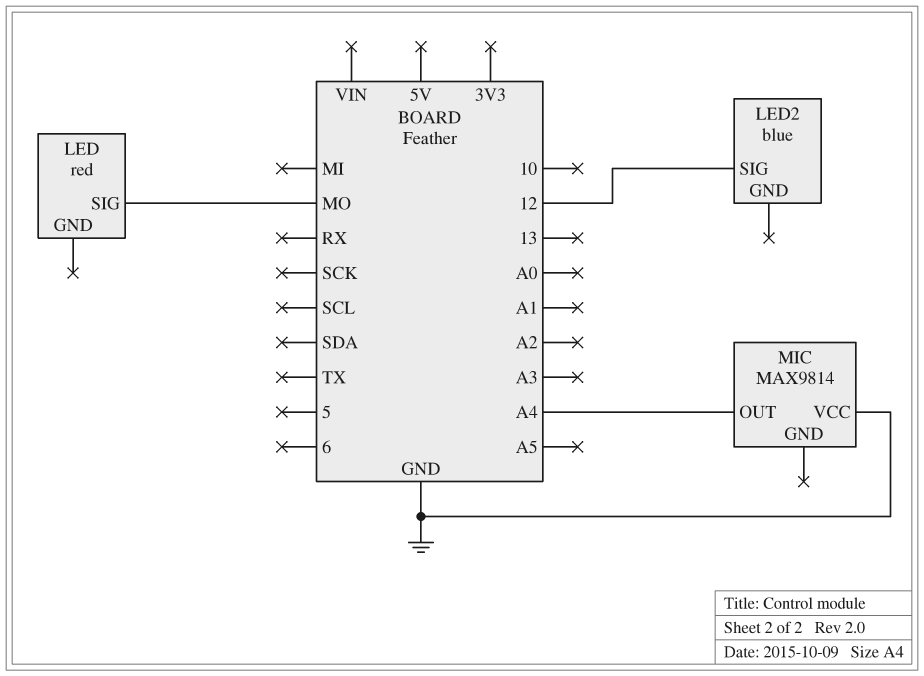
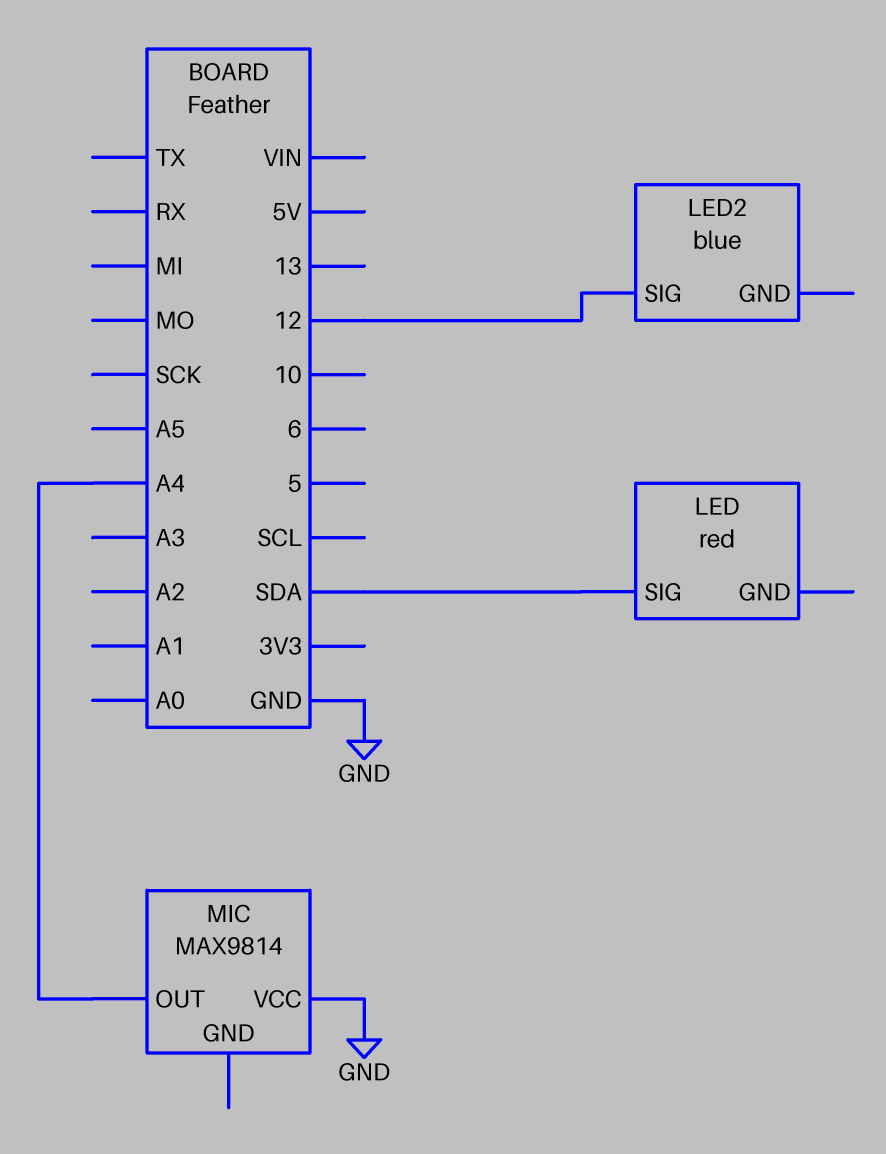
LED pin SIG: MO -> SDA

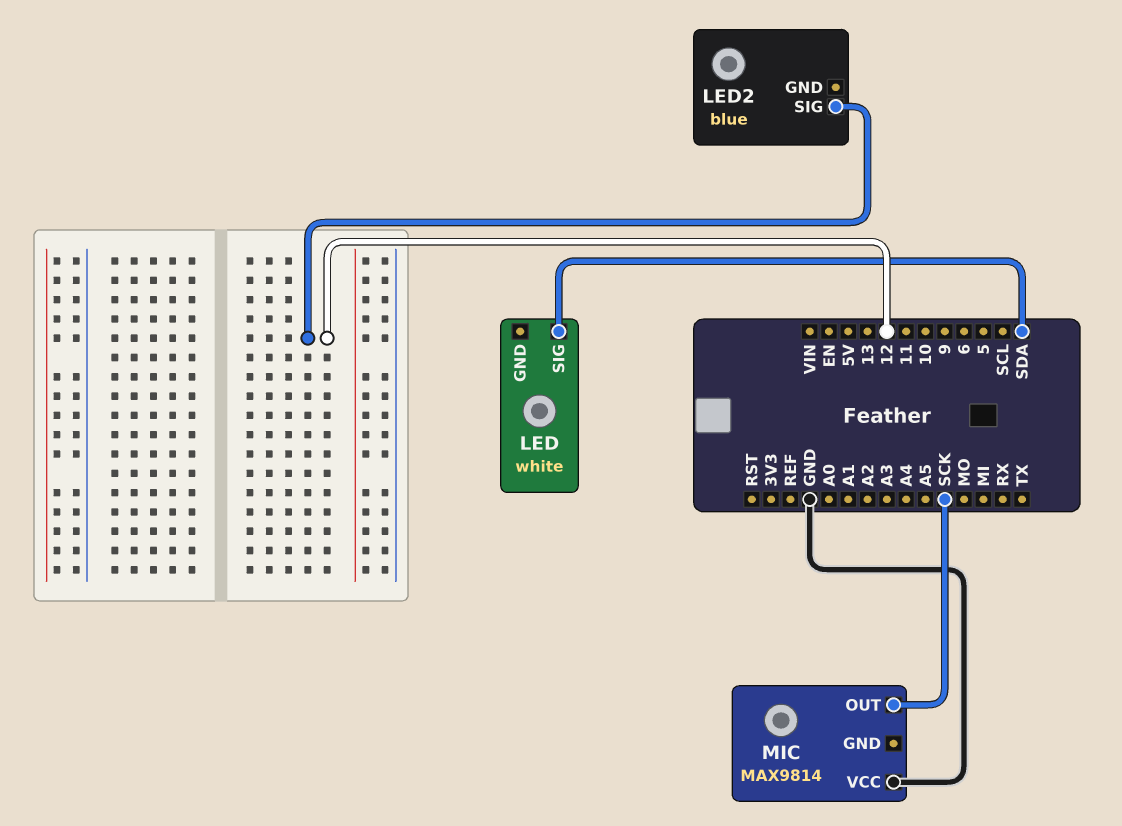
LED: red -> white
MIC pin OUT: A4 -> SCK

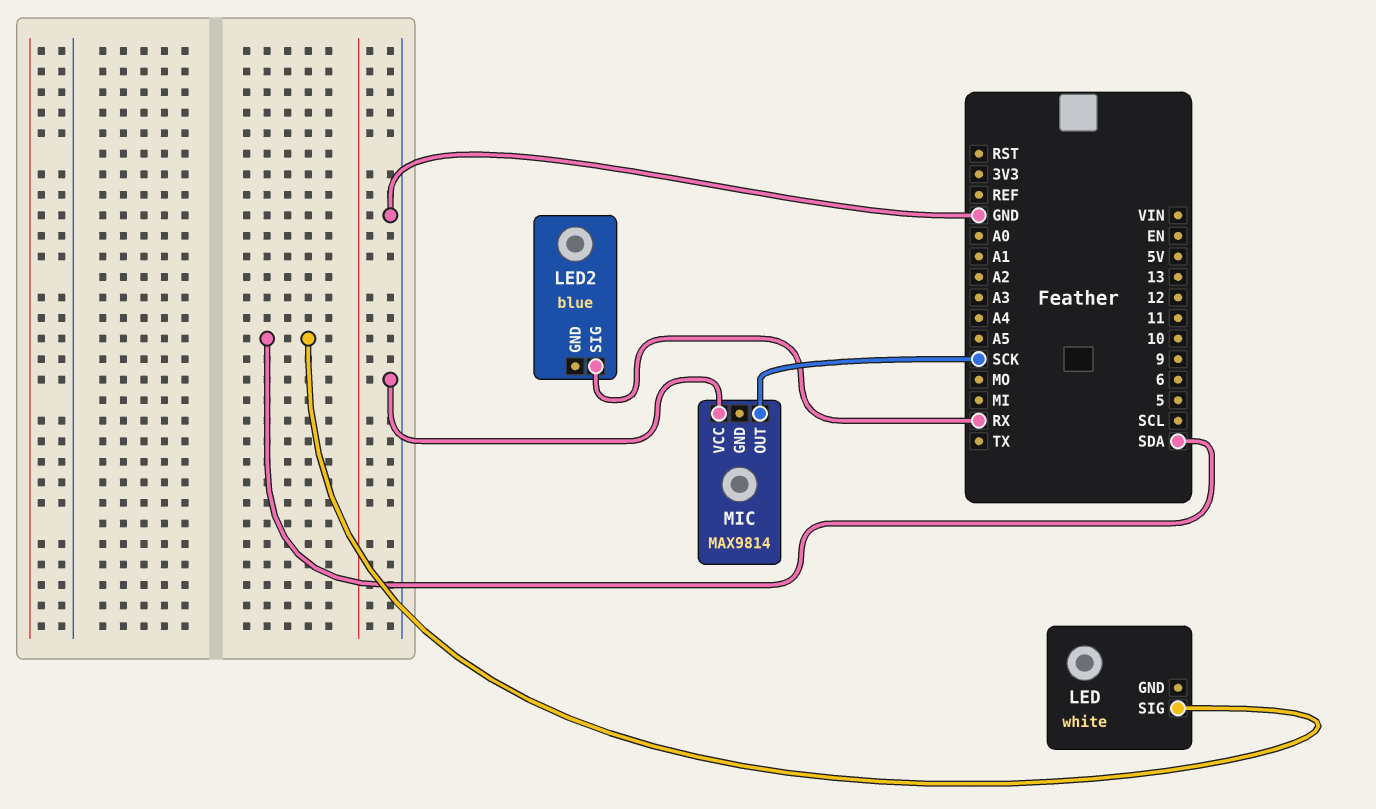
LED2 pin SIG: 12 -> RX

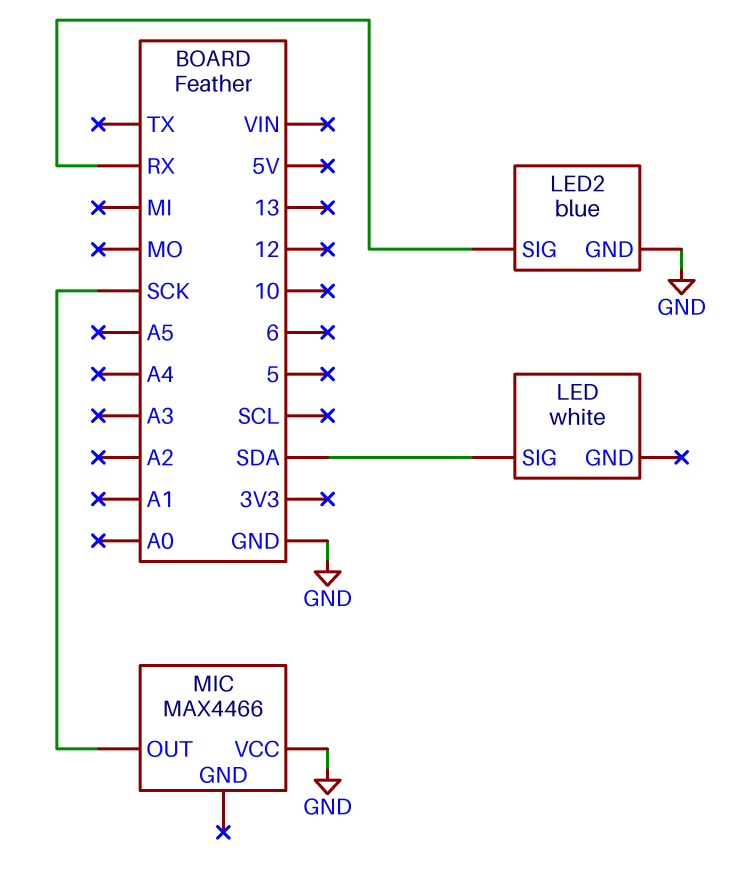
LED2 pin GND: none -> GND
MIC: MAX9814 -> MAX4466

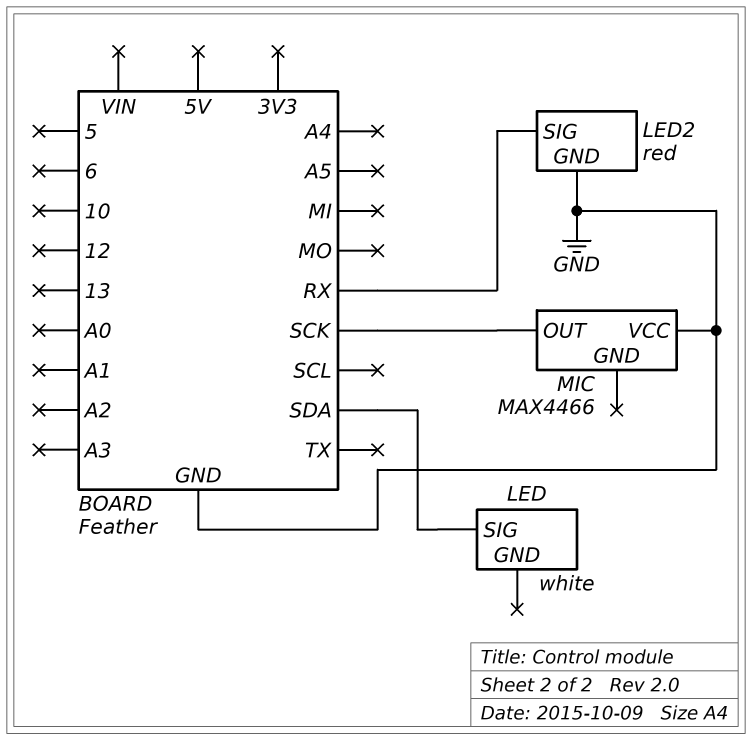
LED2: blue -> red

